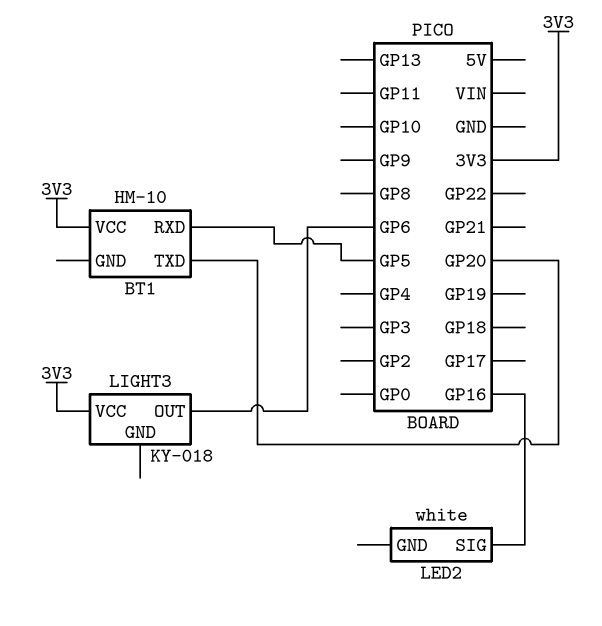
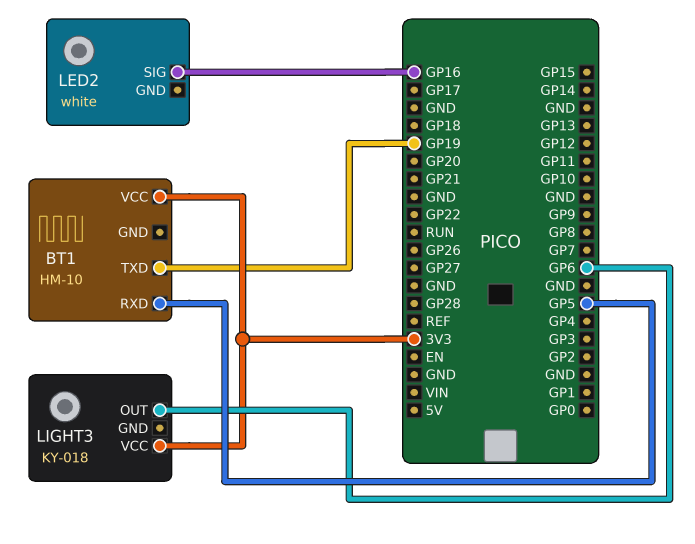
BT1 pin TXD: GP20 -> GP19

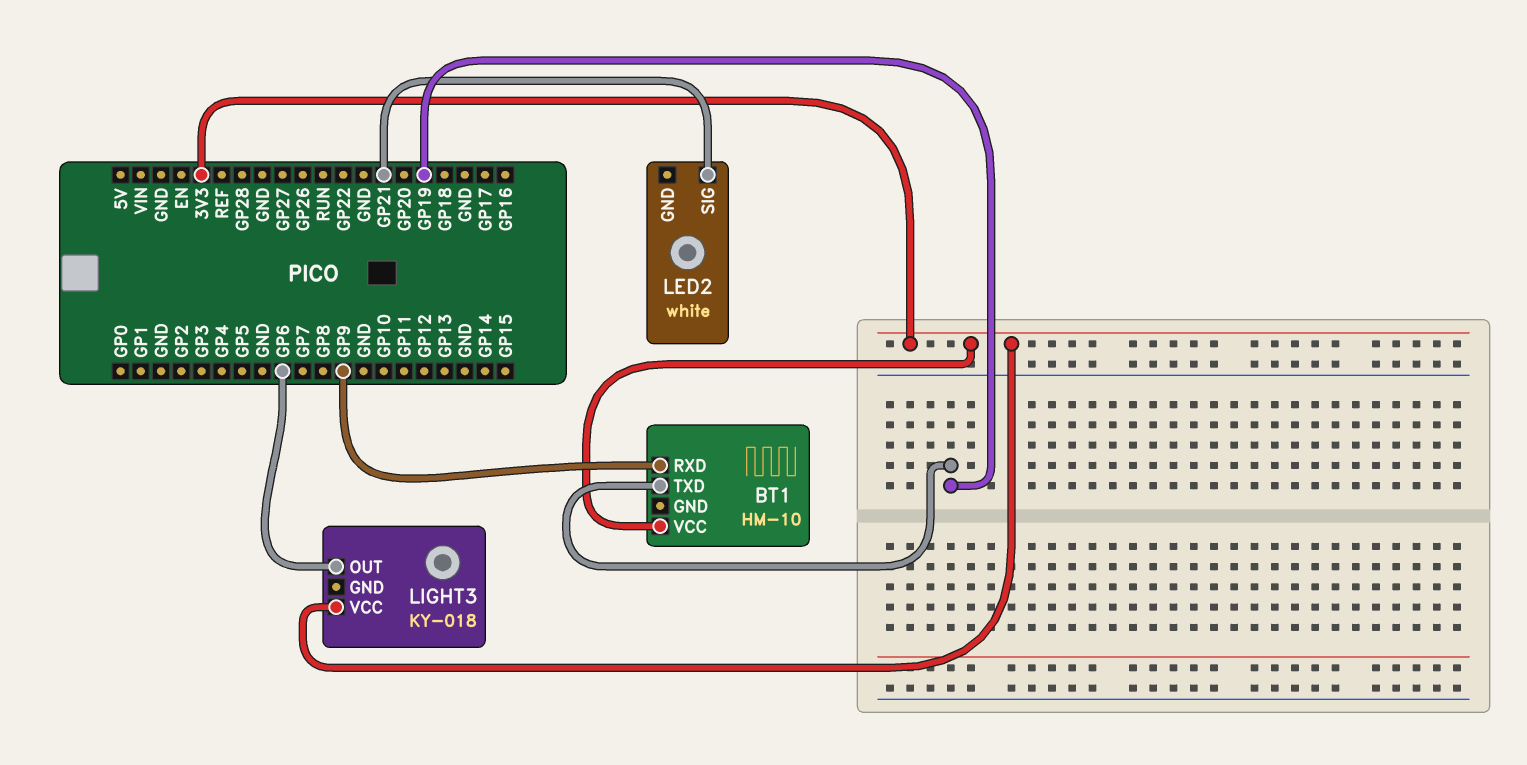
BT1 pin RXD: GP5 -> GP9
LED2 pin SIG: GP16 -> GP21

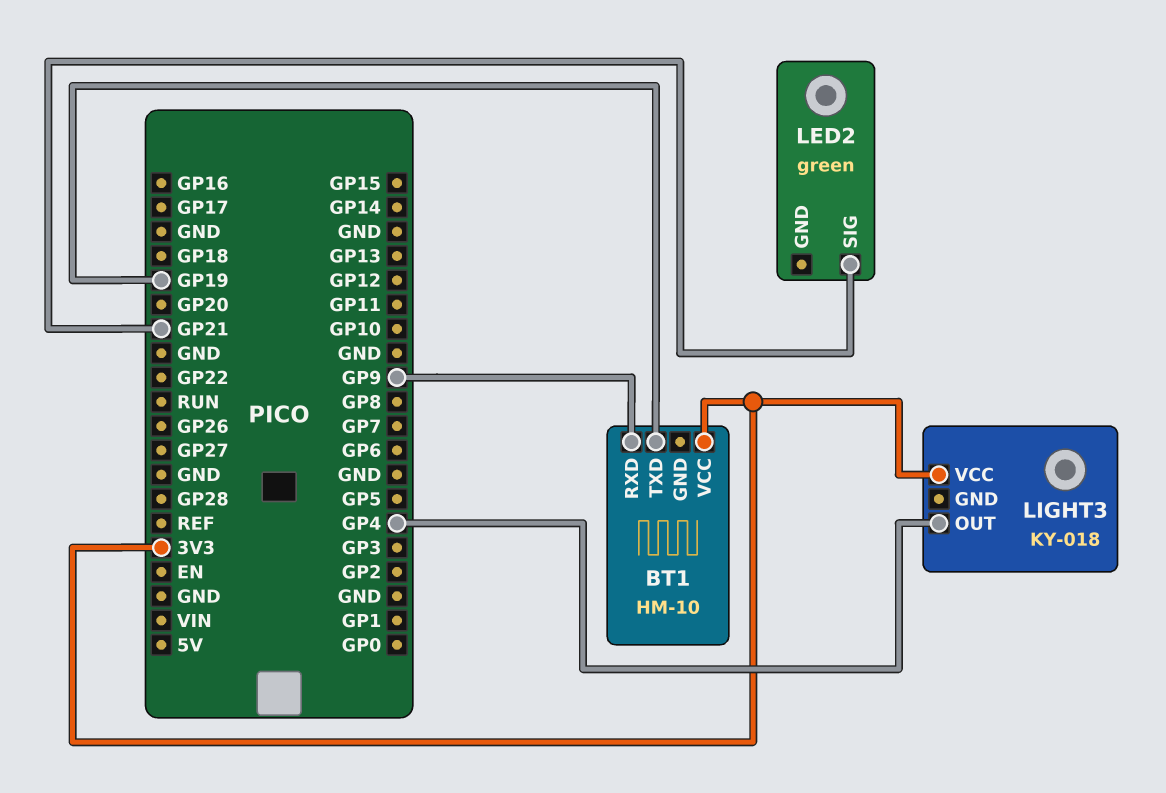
LED2: white -> green
LIGHT3 pin OUT: GP6 -> GP4

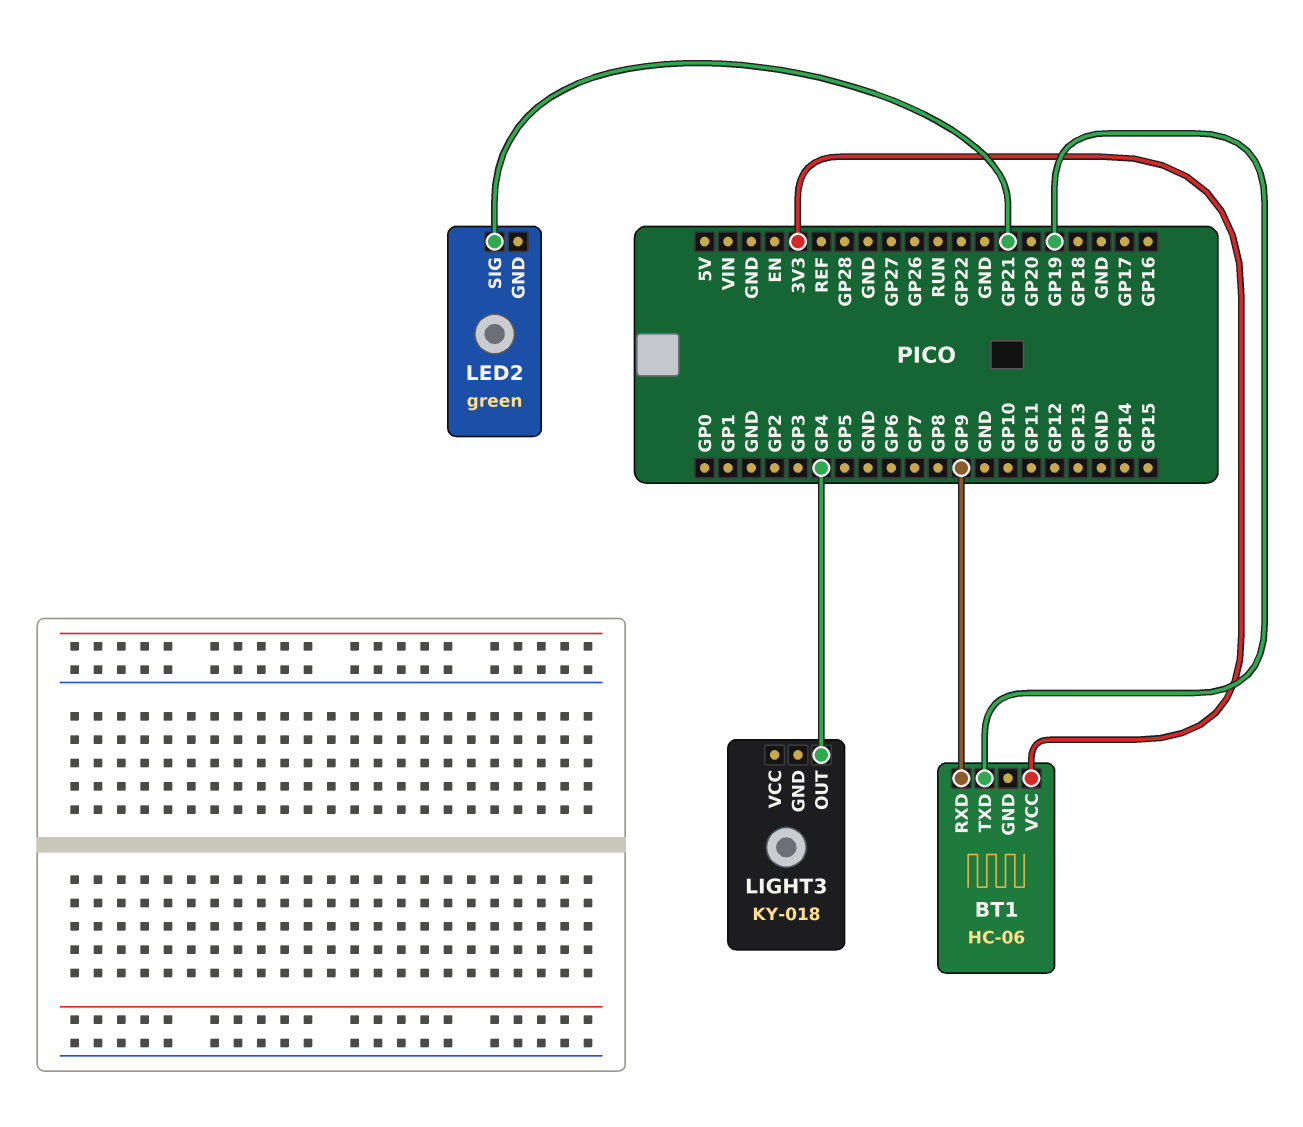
BT1: HM-10 -> HC-06
LIGHT3 pin VCC: 3V3 -> none

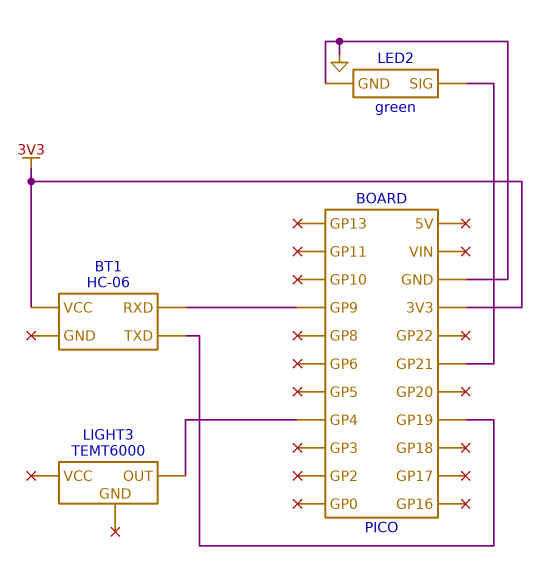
LED2 pin GND: none -> GND
LIGHT3: KY-018 -> TEMT6000

